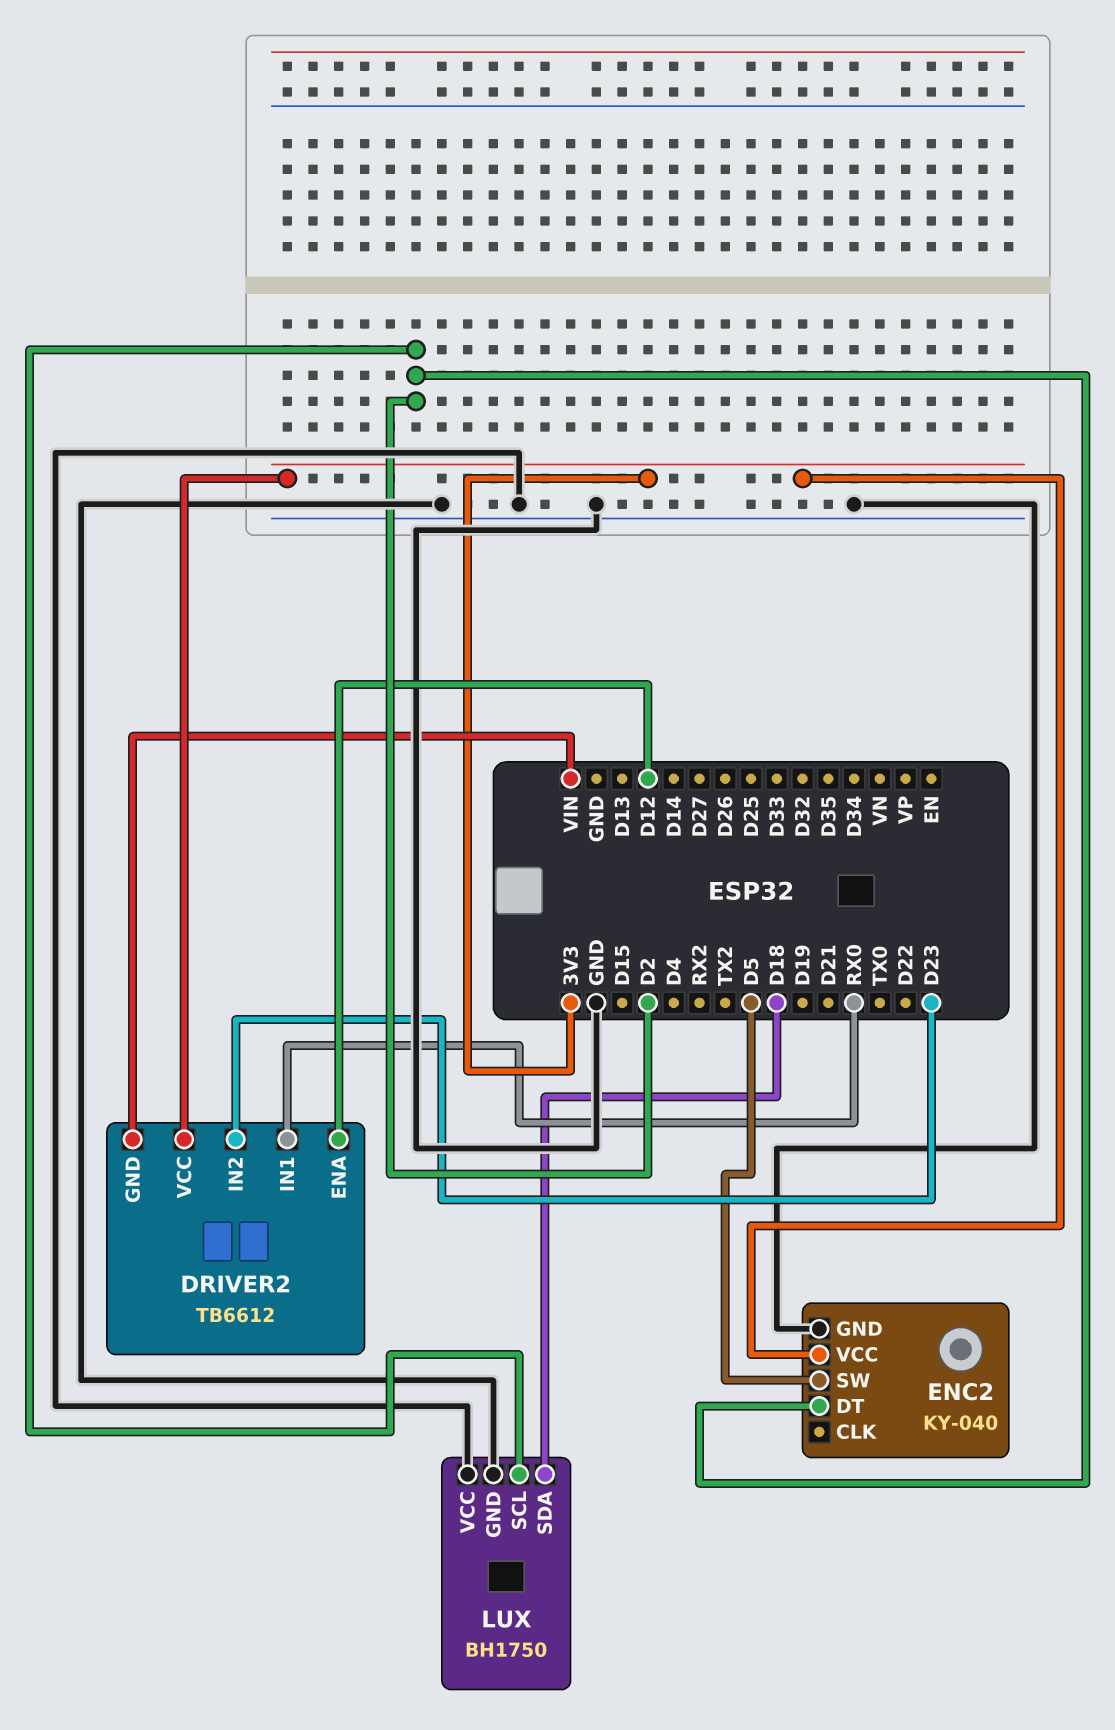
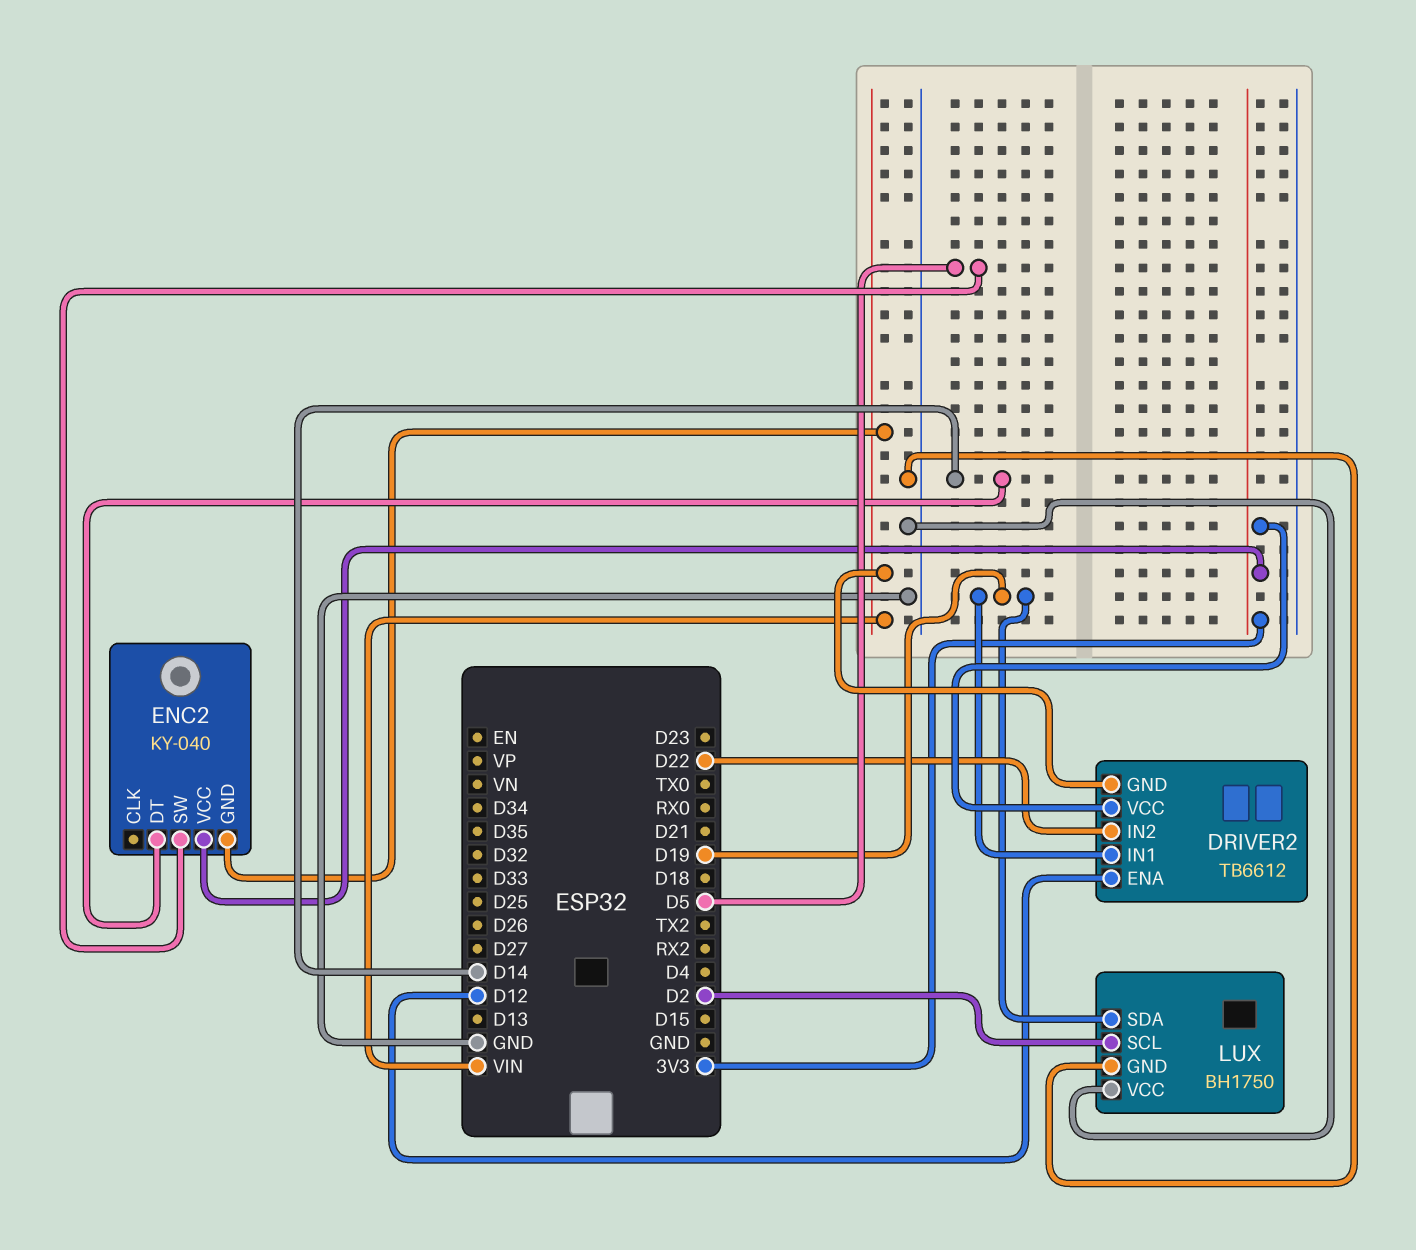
DRIVER2 pin IN1: RX0 -> D19
DRIVER2 pin IN2: D23 -> D22
ENC2 pin DT: D2 -> D14
ENC2 pin GND: GND -> VIN
LUX pin SDA: D18 -> D19

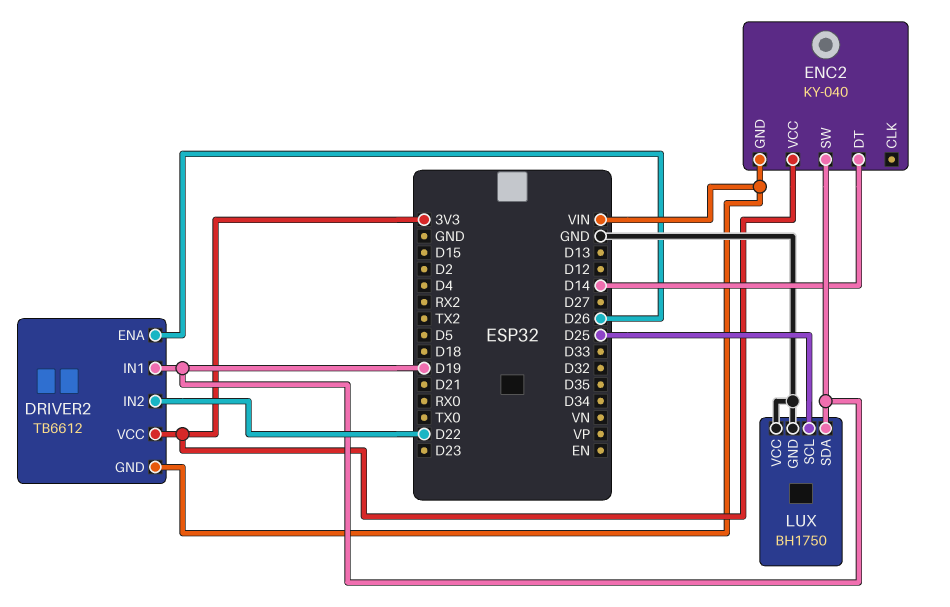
DRIVER2 pin ENA: D12 -> D26
ENC2 pin SW: D5 -> D19
LUX pin SCL: D2 -> D25

